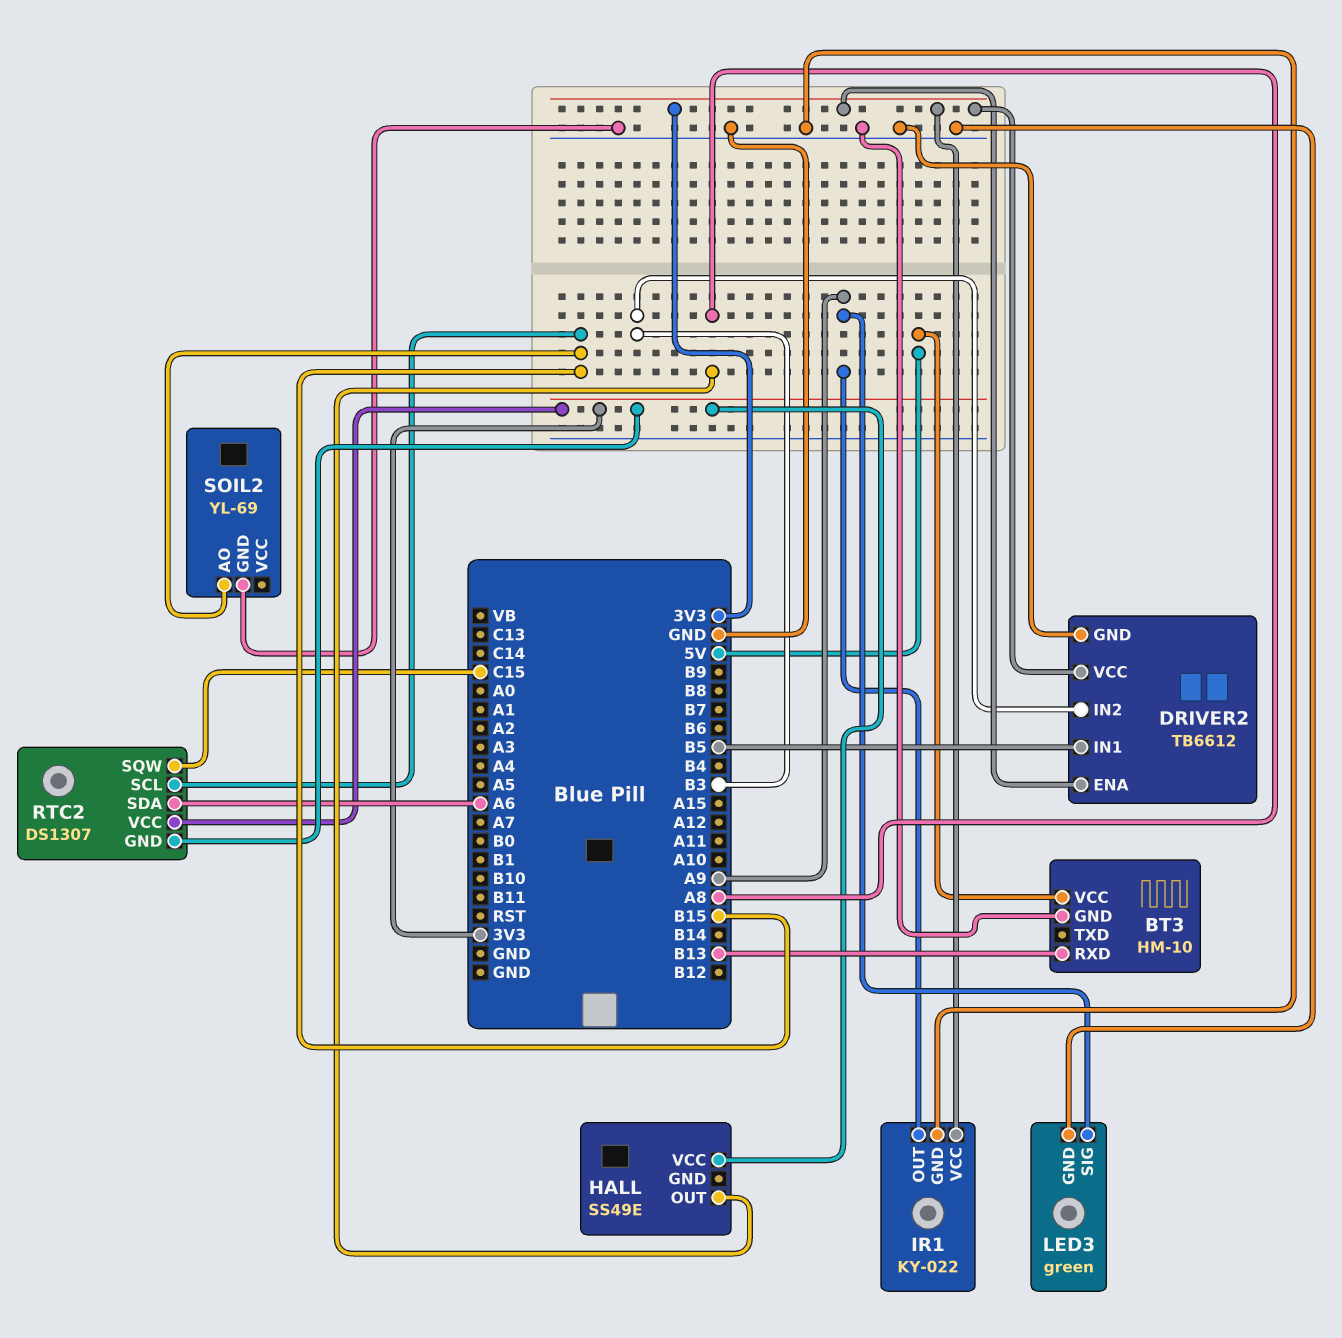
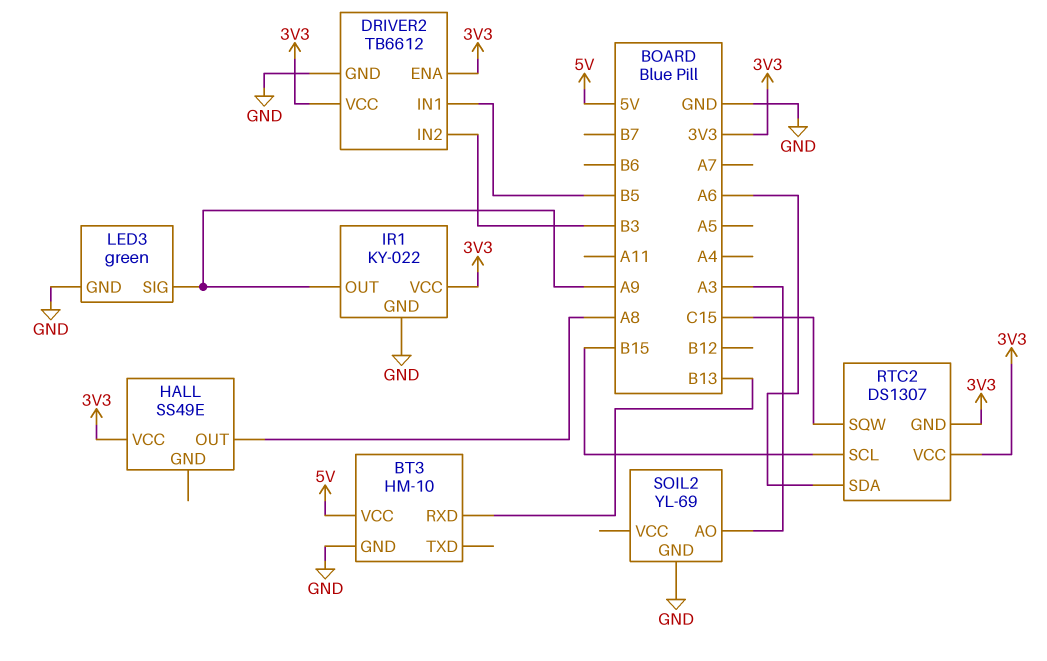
SOIL2 pin AO: B15 -> A3

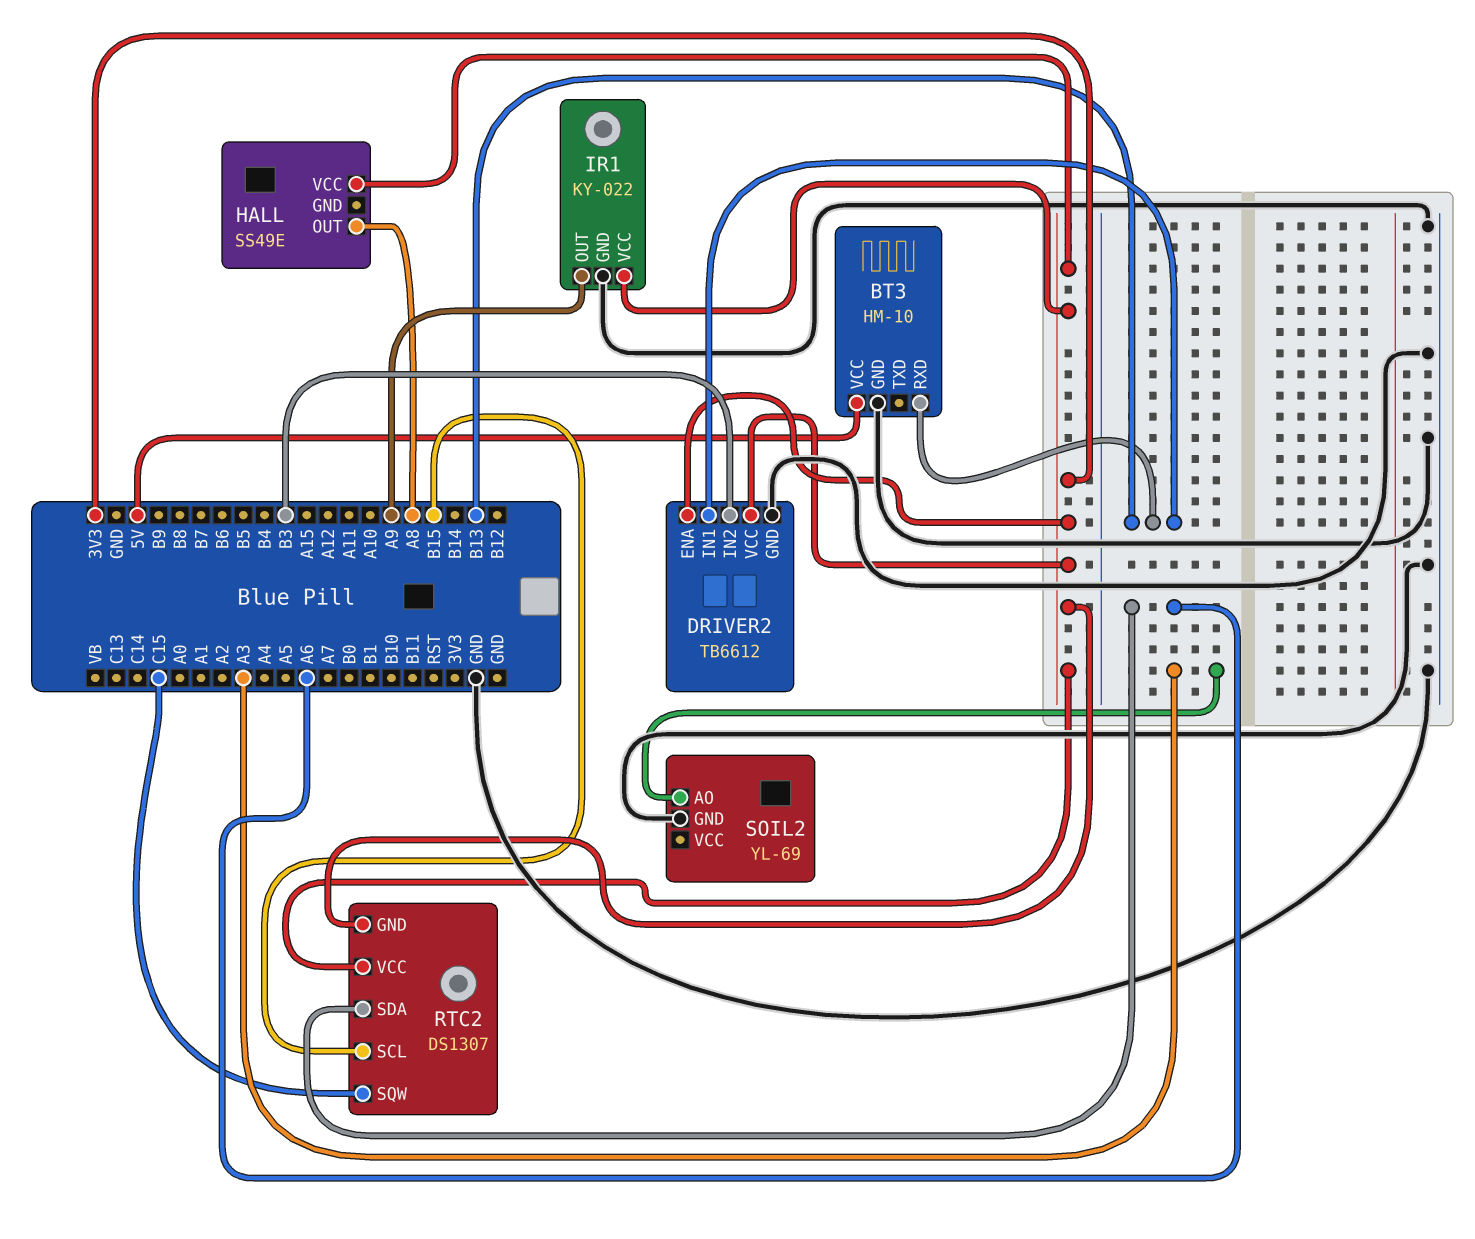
DRIVER2 pin IN1: B5 -> B13
LED3: green -> none
LED3 pin GND: GND -> none
LED3 pin SIG: A9 -> none

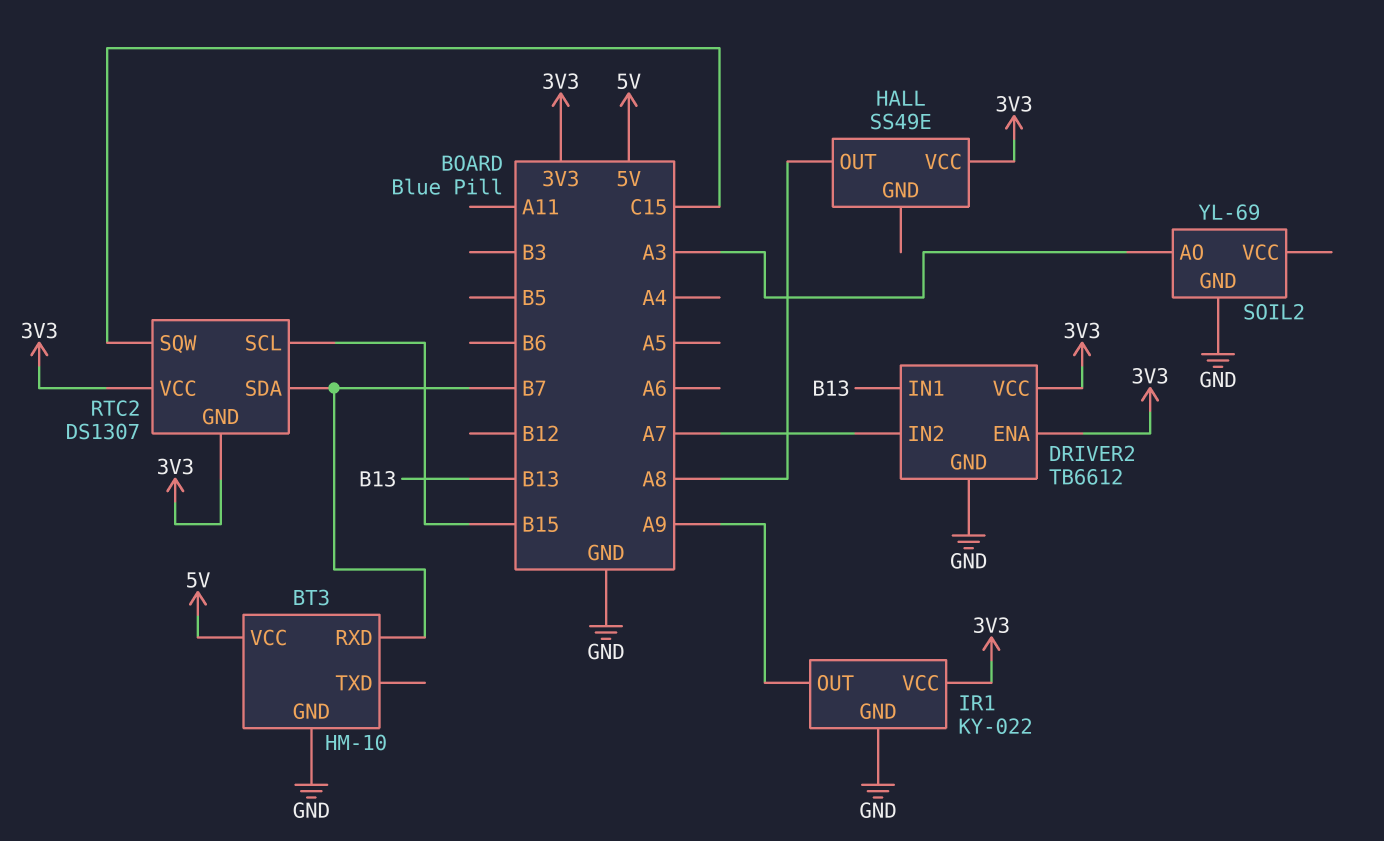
BT3 pin RXD: B13 -> B7
DRIVER2 pin IN2: B3 -> A7
RTC2 pin SDA: A6 -> B7

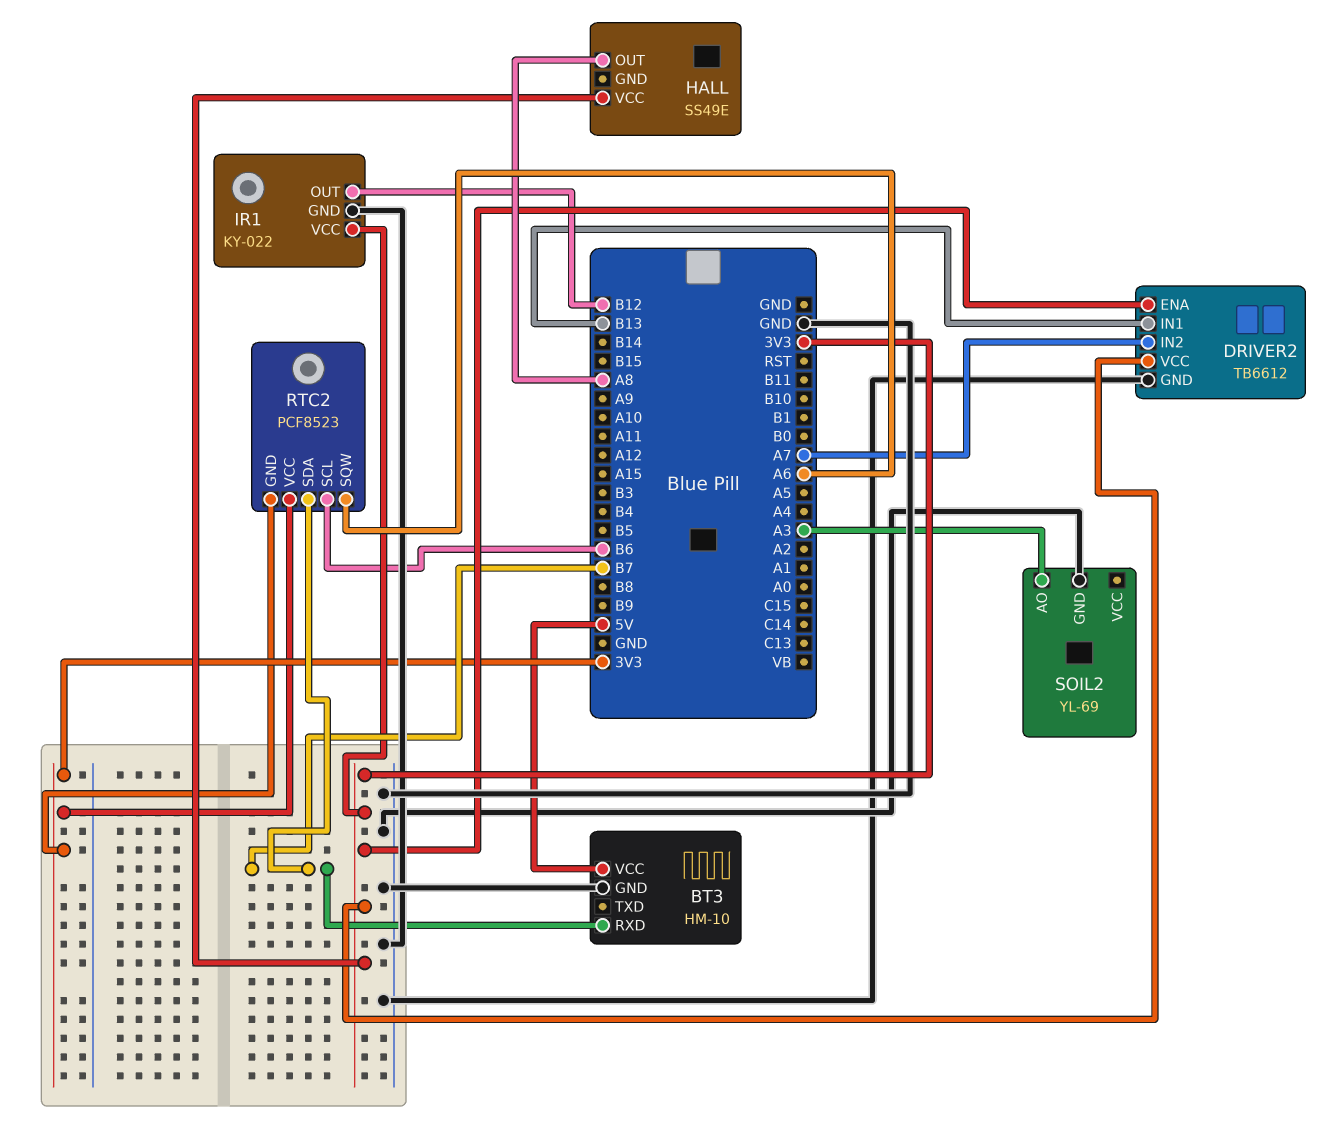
IR1 pin OUT: A9 -> B12
RTC2: DS1307 -> PCF8523
RTC2 pin SCL: B15 -> B6
RTC2 pin SQW: C15 -> A6

